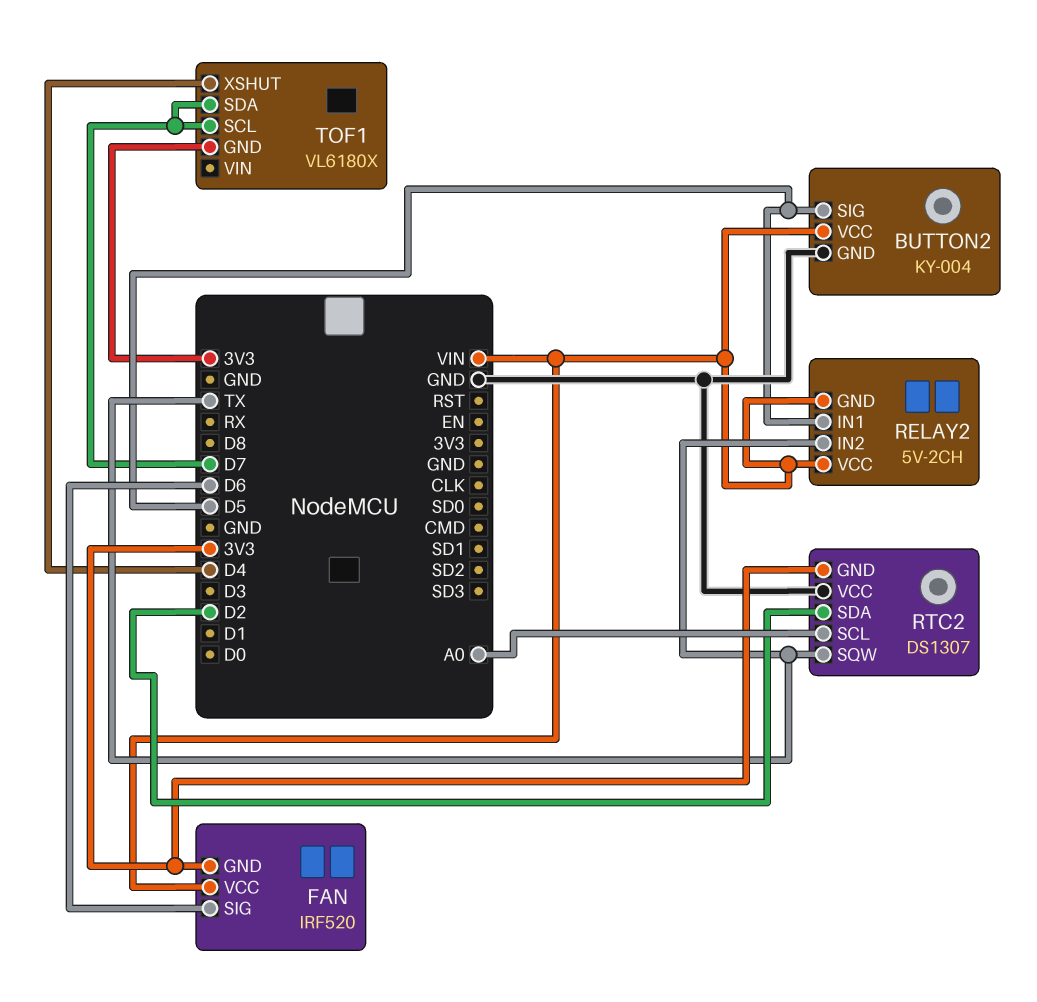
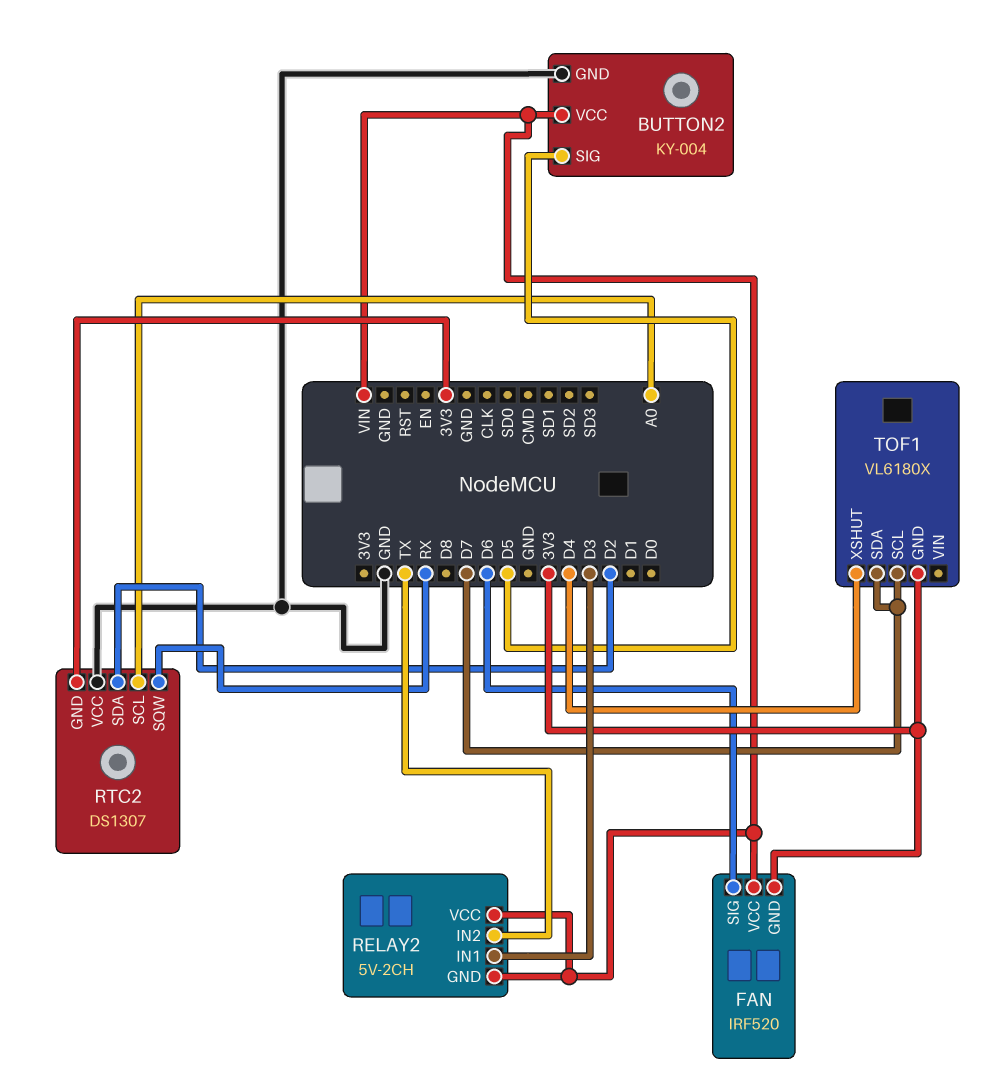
RELAY2 pin IN1: D5 -> D3
RTC2 pin SQW: TX -> RX

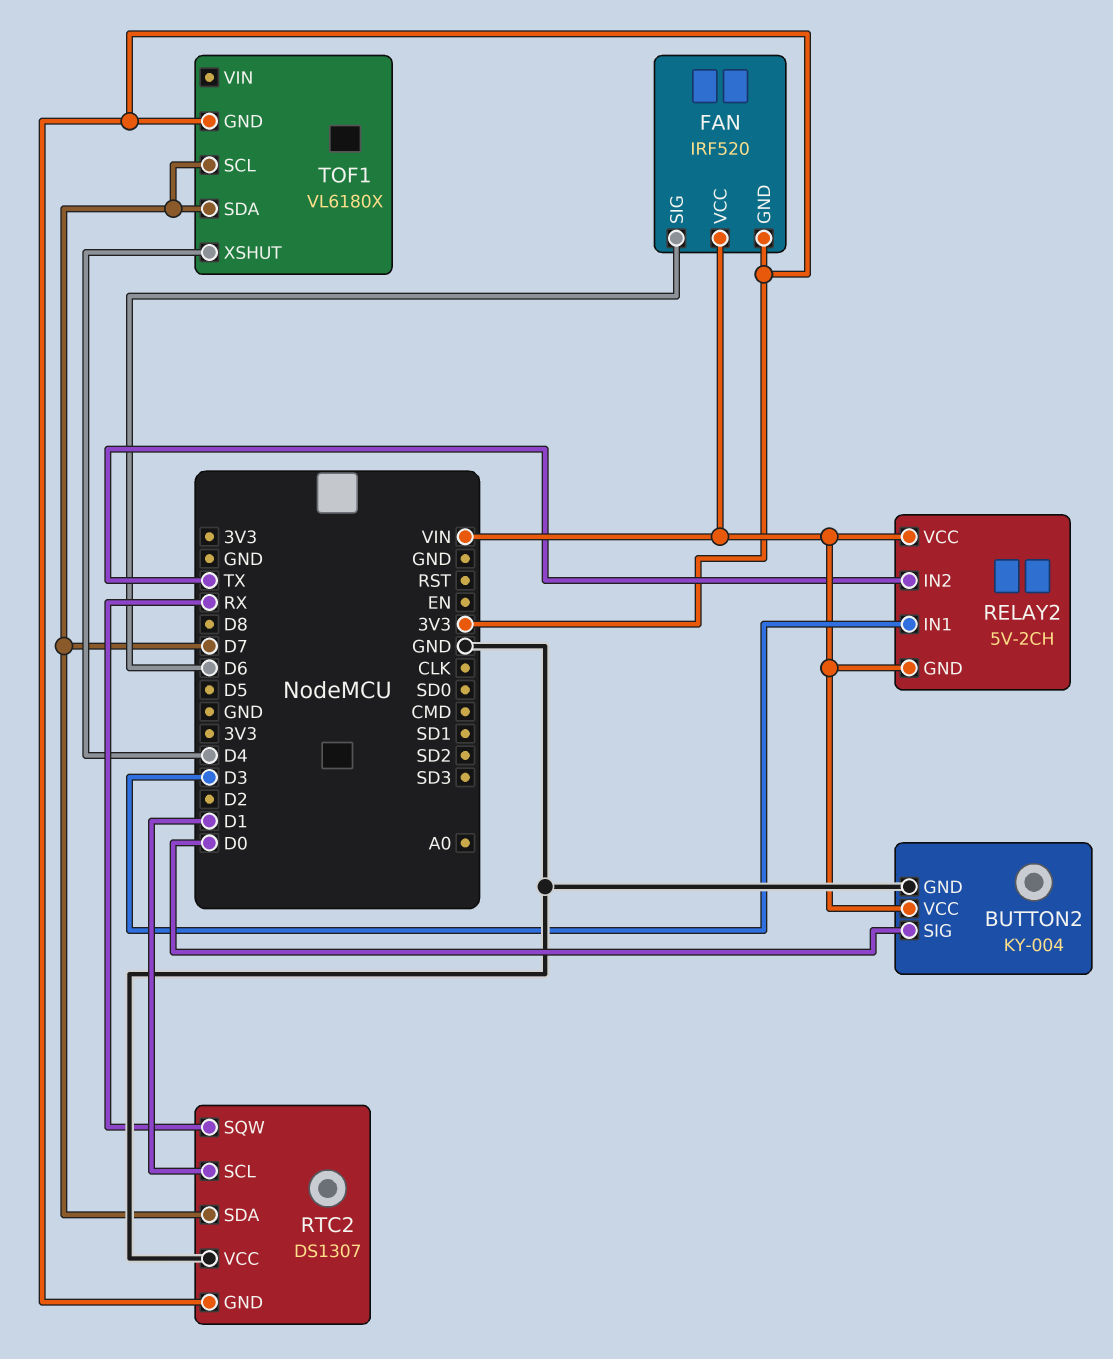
BUTTON2 pin SIG: D5 -> D0
RTC2 pin SCL: A0 -> D1
RTC2 pin SDA: D2 -> D7

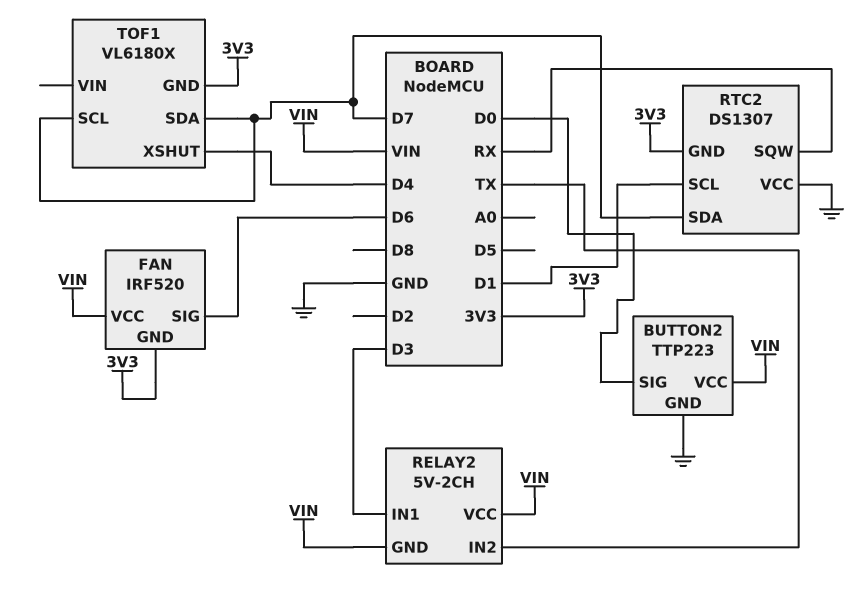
BUTTON2: KY-004 -> TTP223

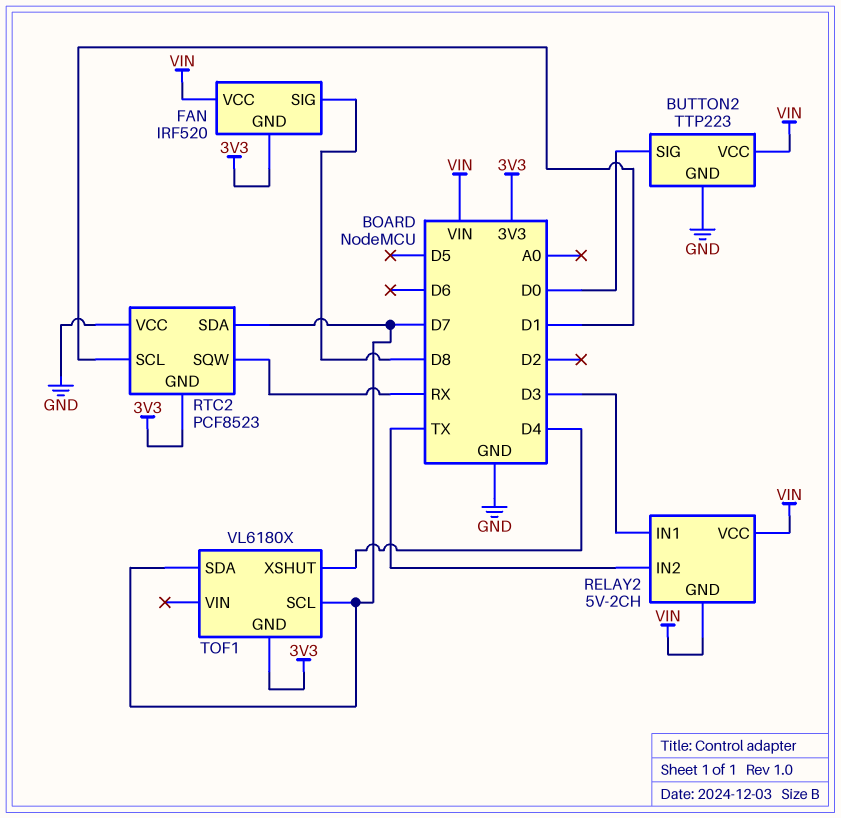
FAN pin SIG: D6 -> D8
RTC2: DS1307 -> PCF8523

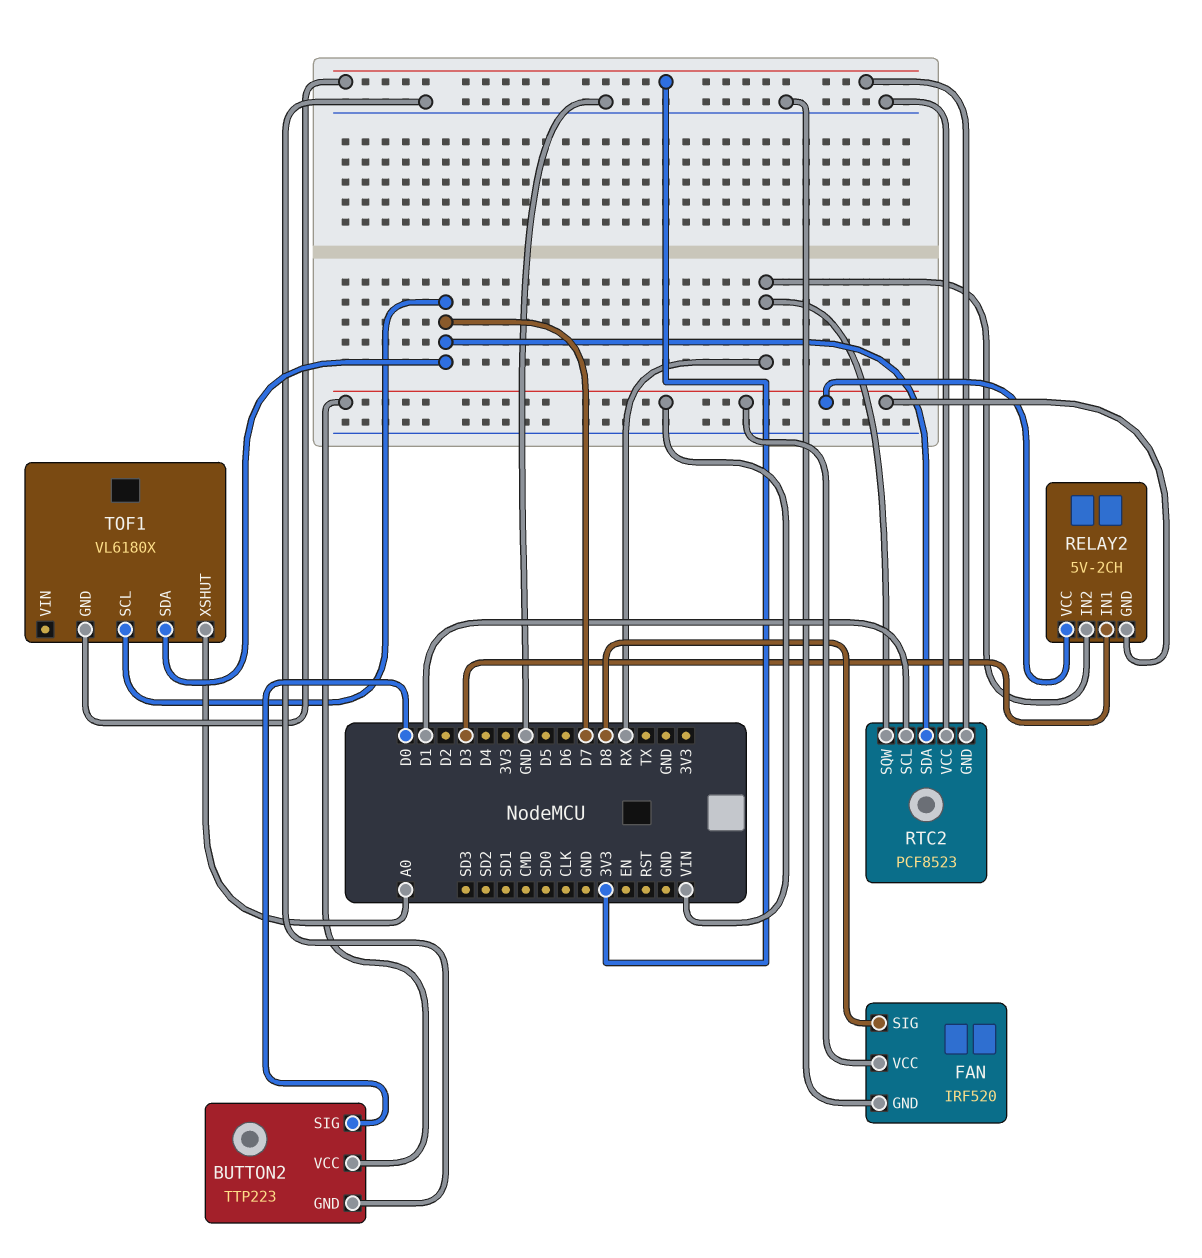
FAN pin GND: 3V3 -> GND
RELAY2 pin IN2: TX -> RX
TOF1 pin XSHUT: D4 -> A0

